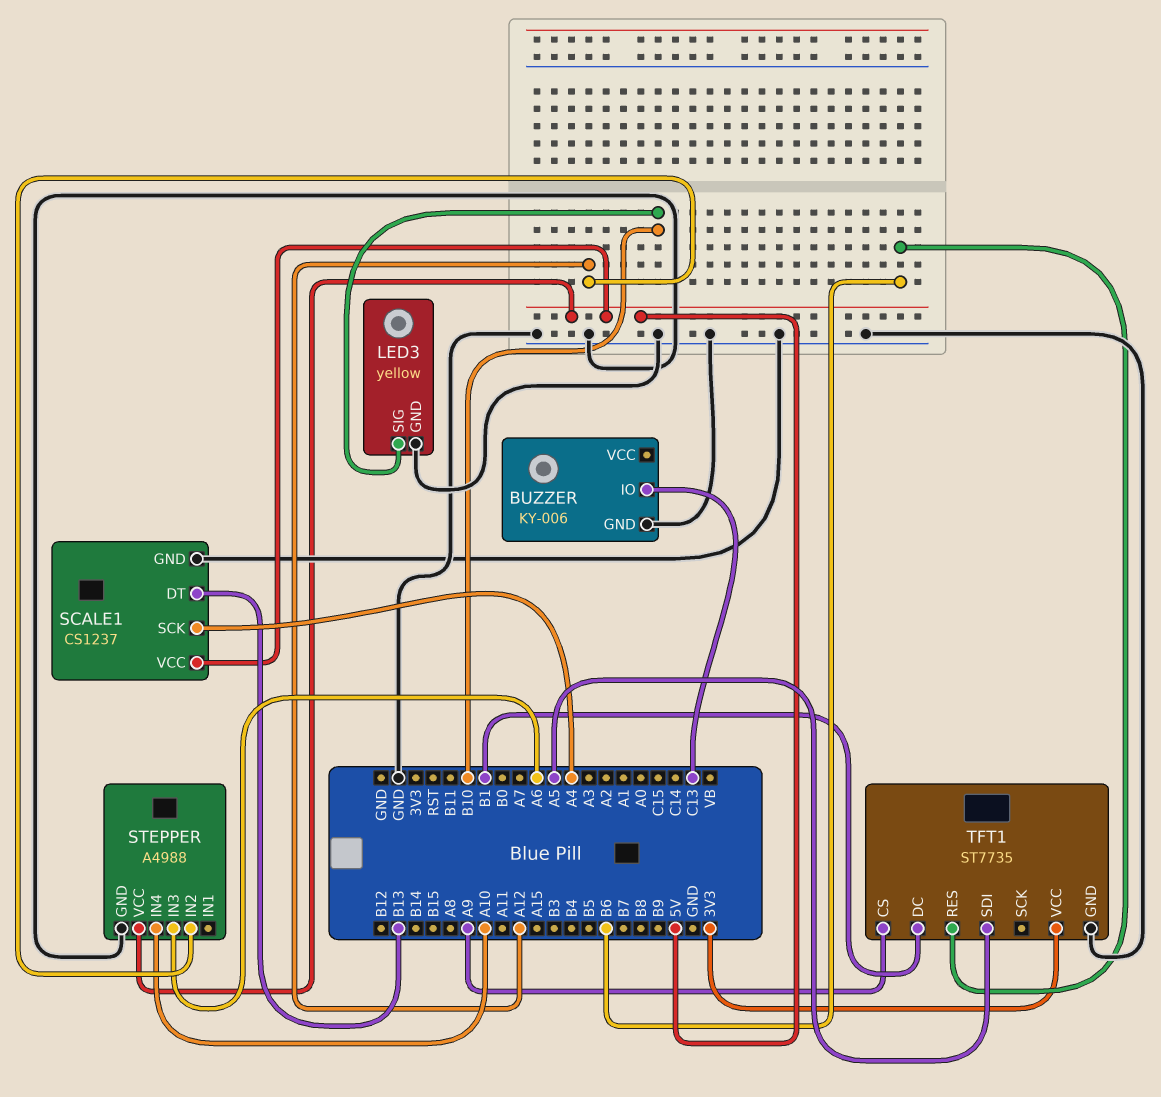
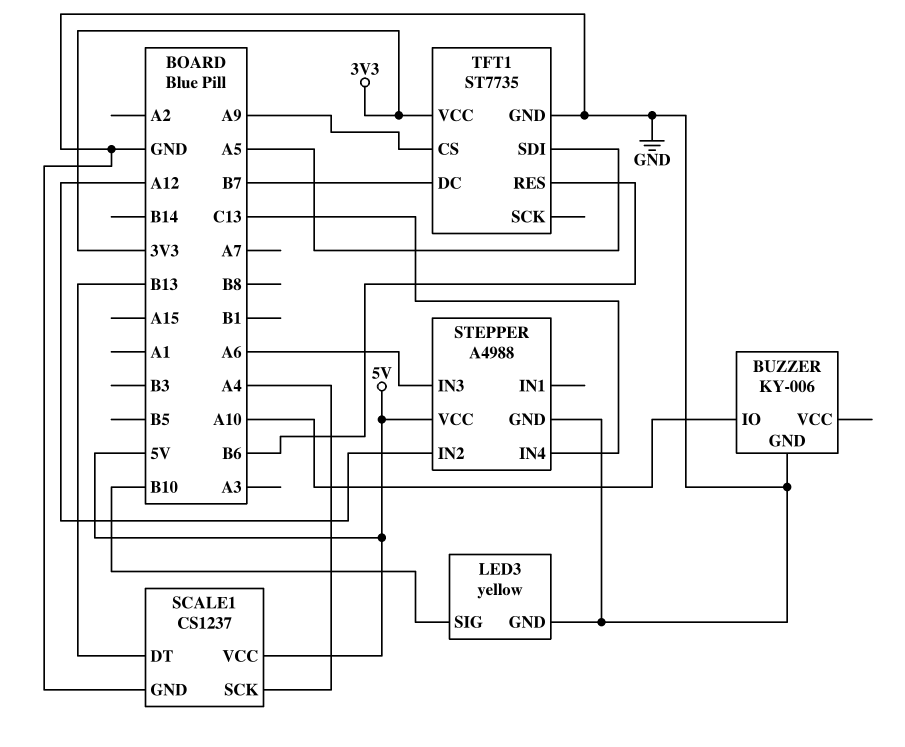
BUZZER pin IO: C13 -> A10
STEPPER pin IN4: A10 -> C13
TFT1 pin DC: B1 -> B7

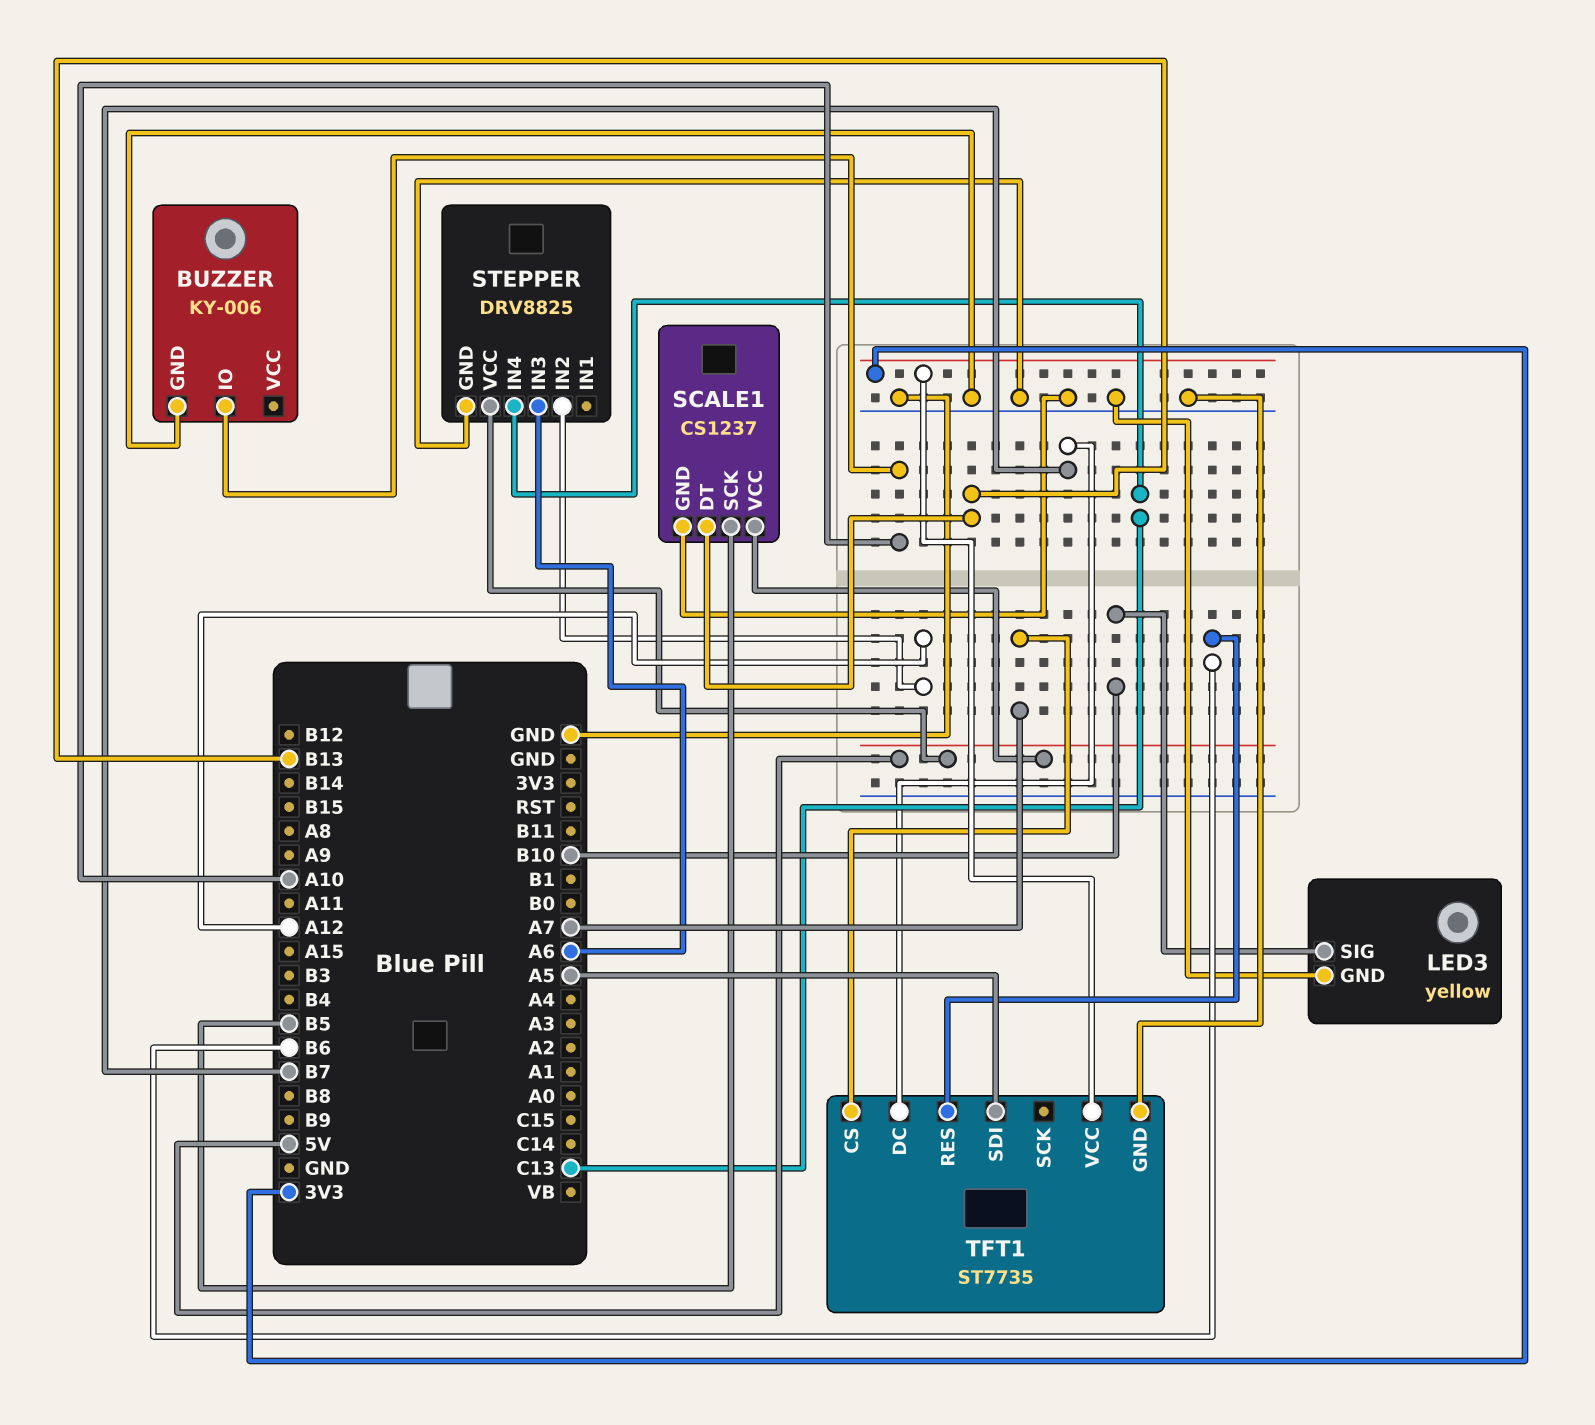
SCALE1 pin SCK: A4 -> B5
STEPPER: A4988 -> DRV8825
TFT1 pin CS: A9 -> A7

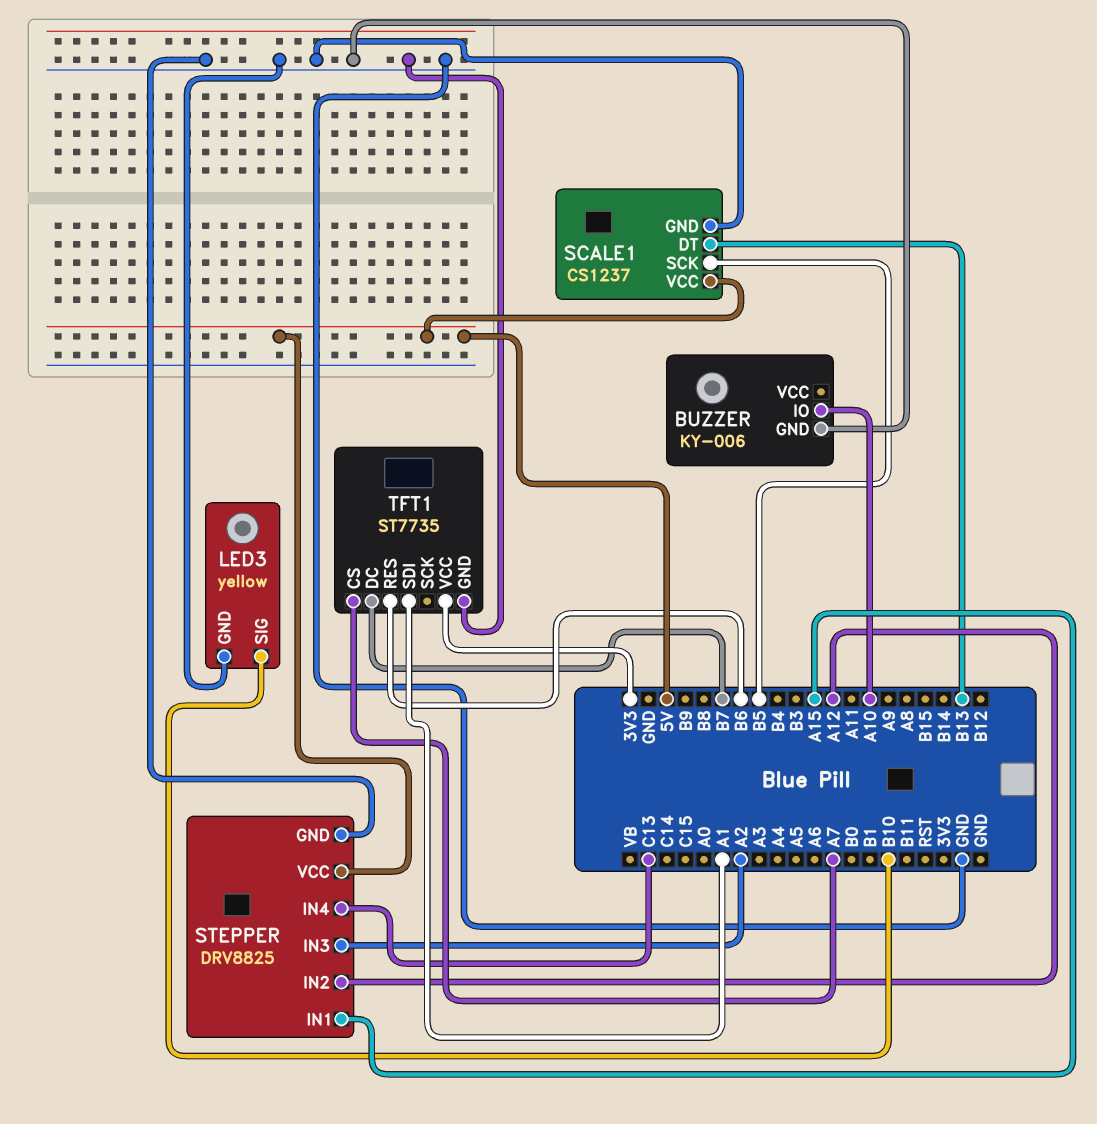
STEPPER pin IN1: none -> A15
STEPPER pin IN3: A6 -> A2
TFT1 pin SDI: A5 -> A1

